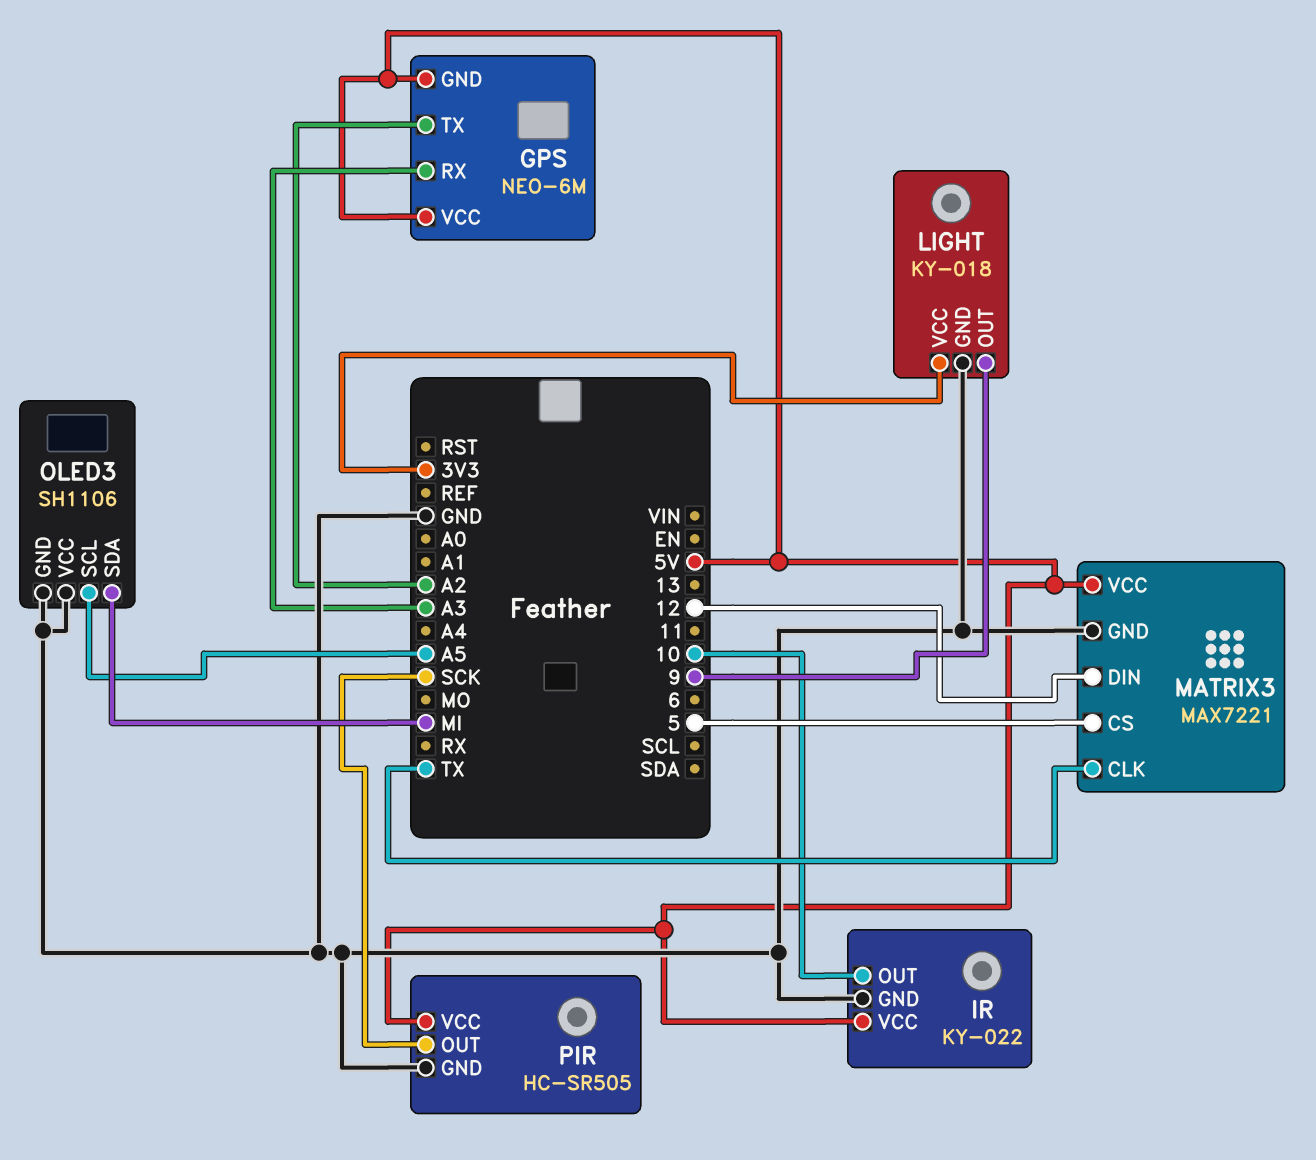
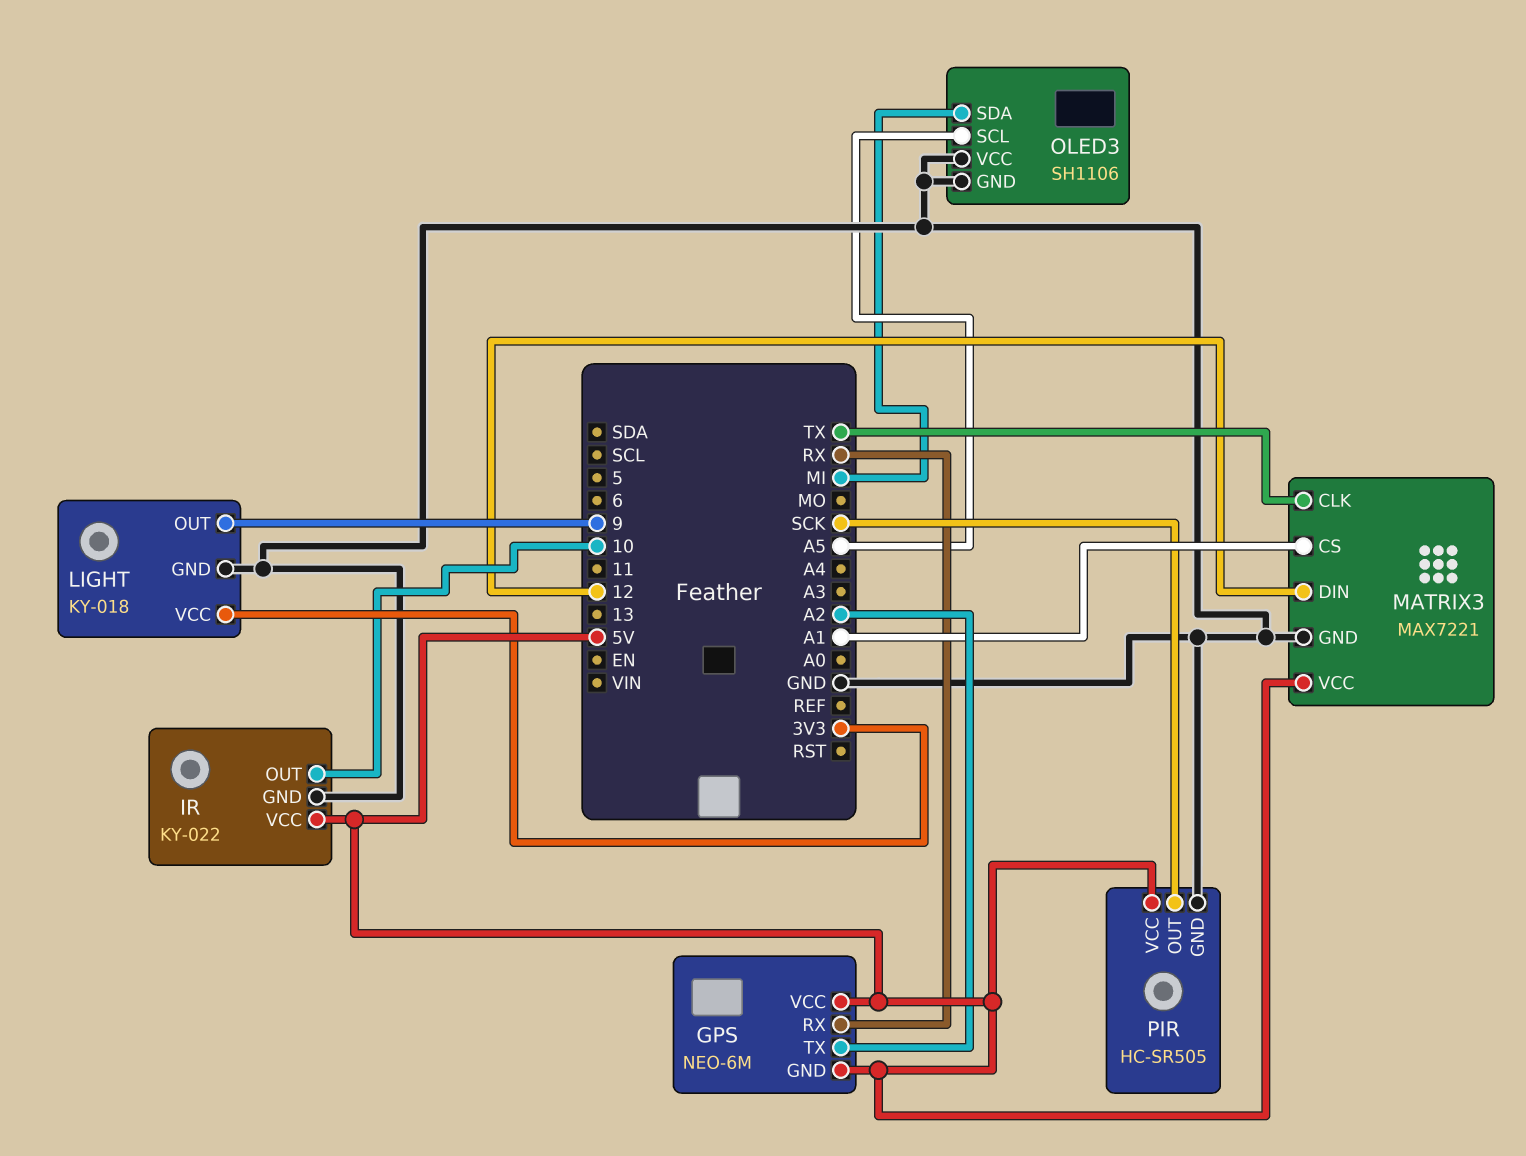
GPS pin RX: A3 -> RX
MATRIX3 pin CS: 5 -> A1

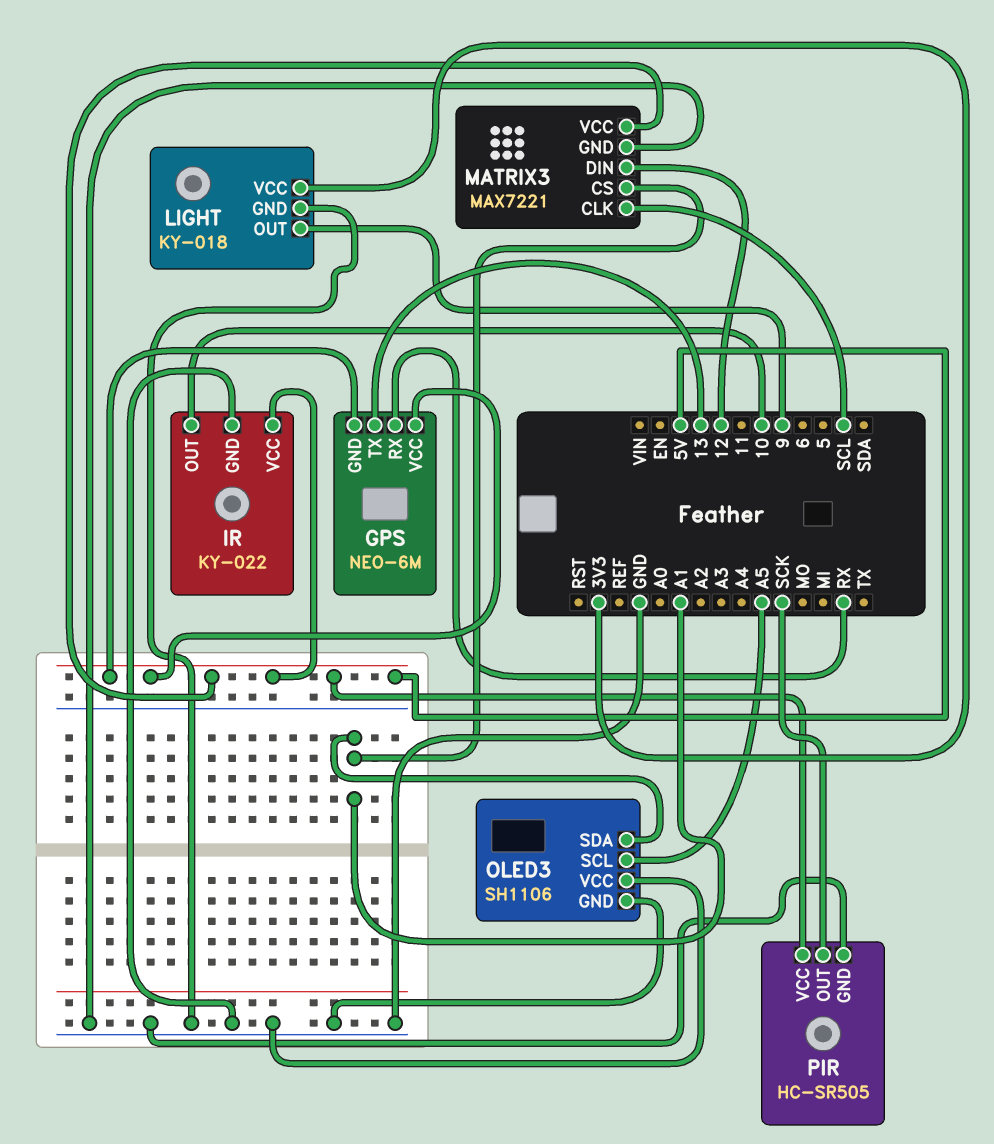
GPS pin TX: A2 -> 13
MATRIX3 pin CLK: TX -> SCL
OLED3 pin SDA: MI -> A1

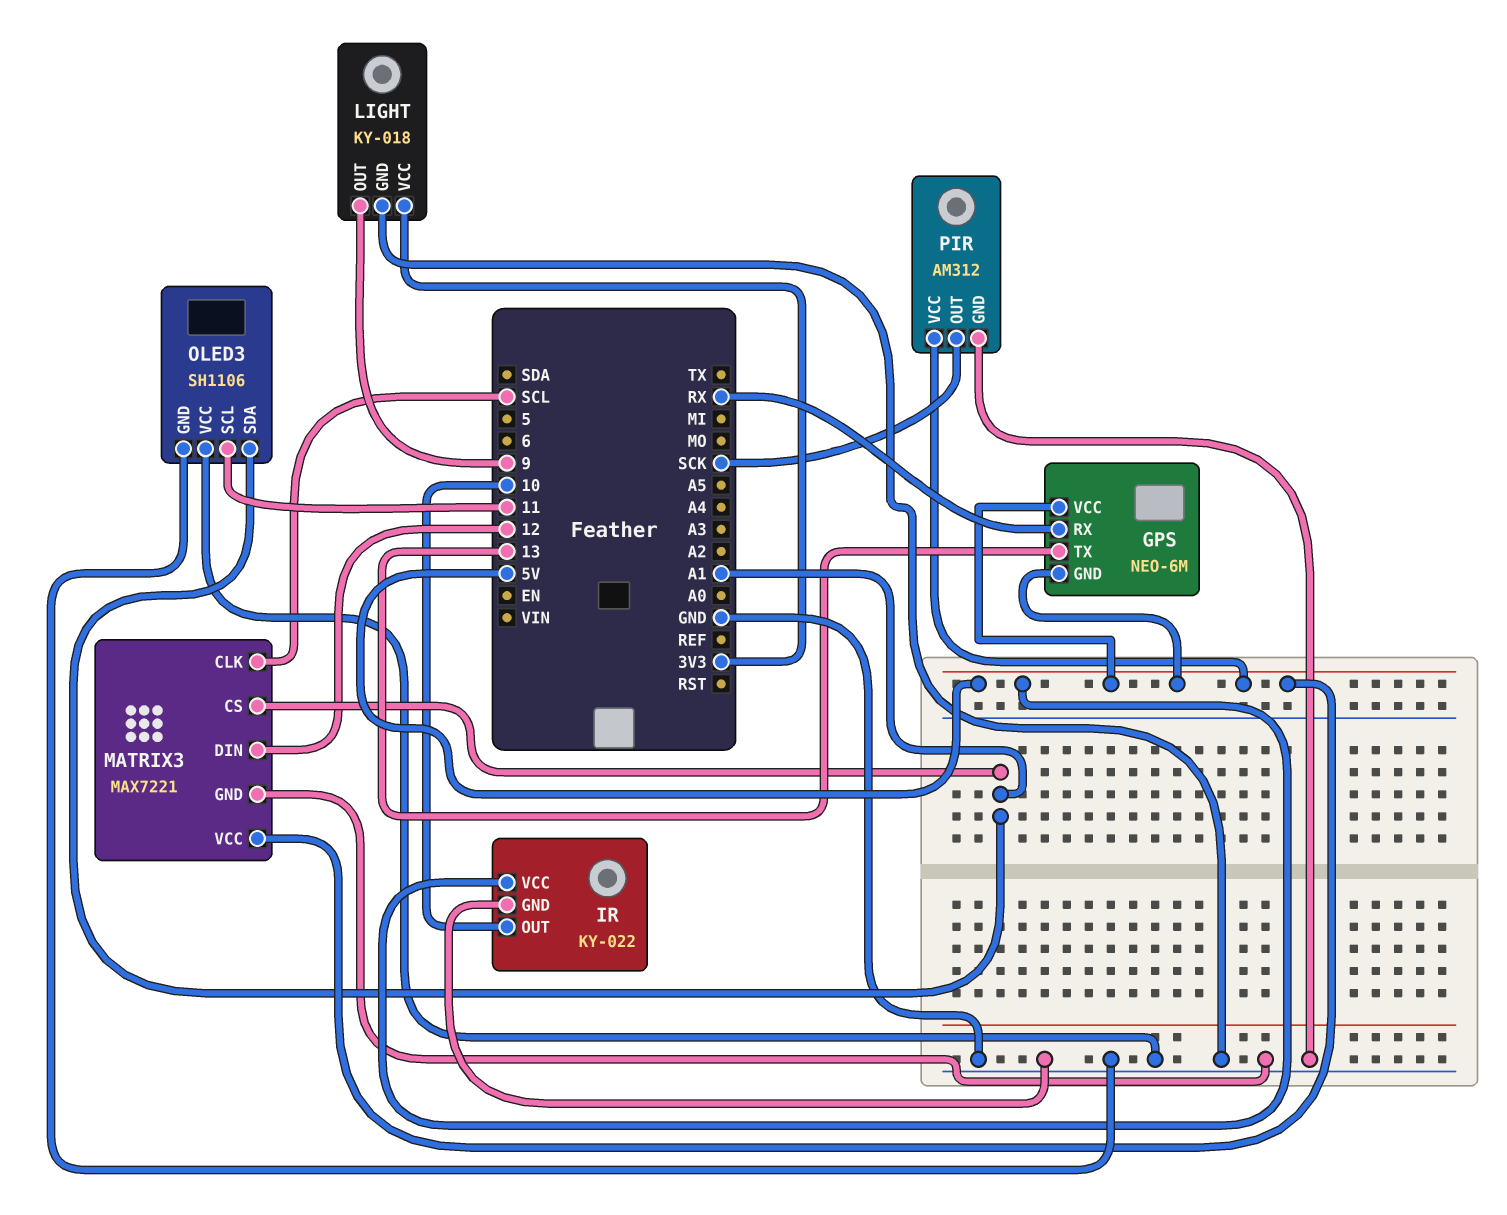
OLED3 pin SCL: A5 -> 11
PIR: HC-SR505 -> AM312

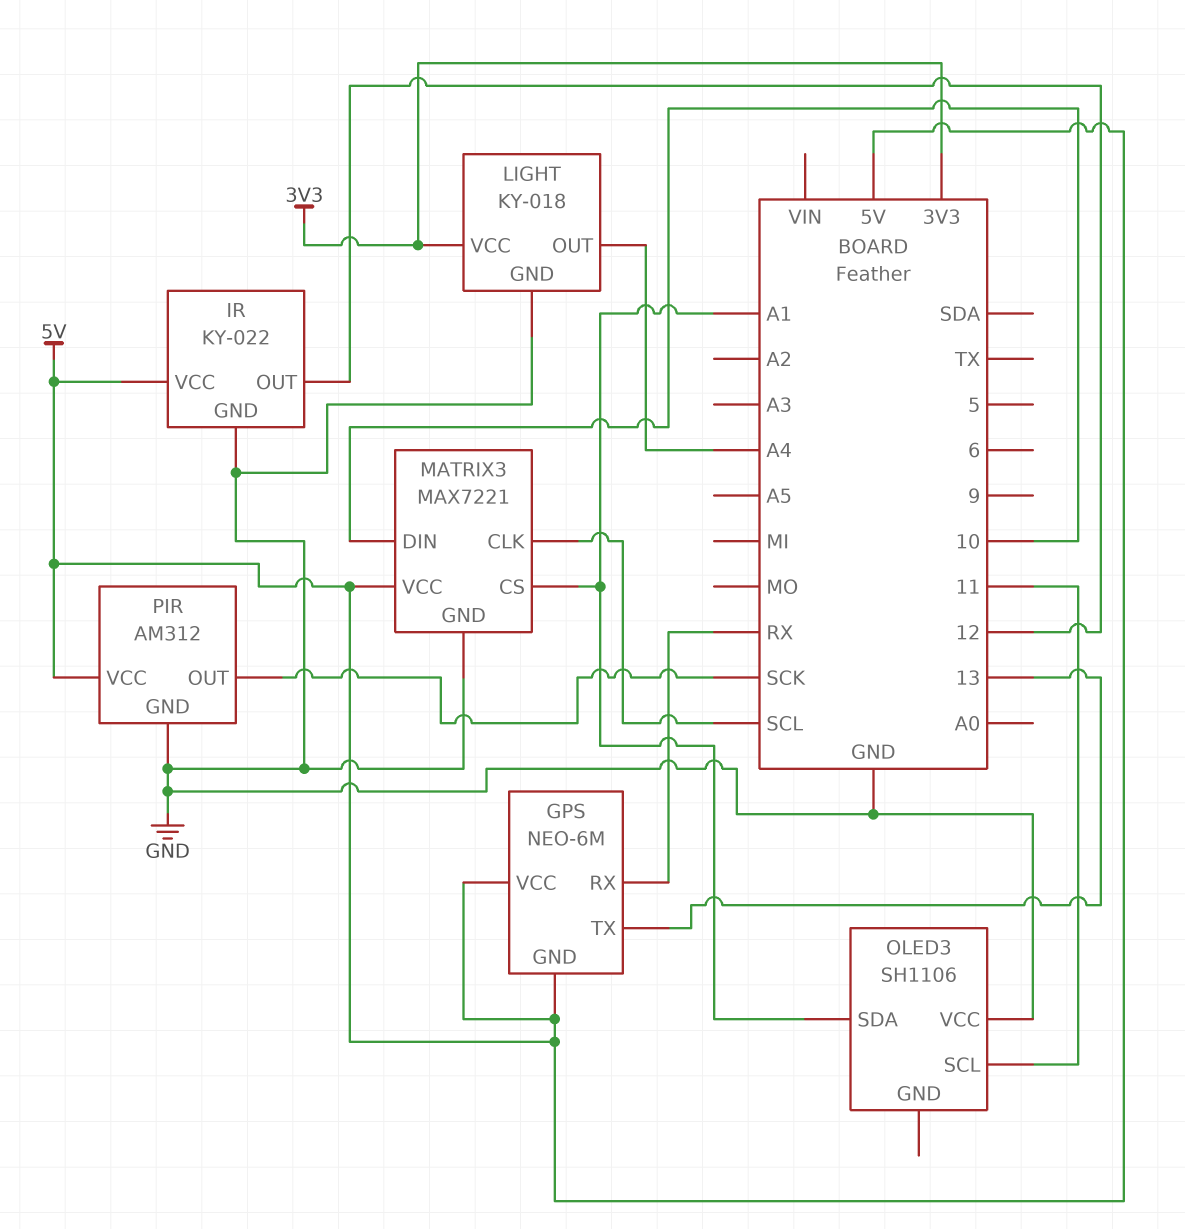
IR pin OUT: 10 -> 12
LIGHT pin OUT: 9 -> A4
MATRIX3 pin DIN: 12 -> 10
OLED3 pin GND: GND -> none

